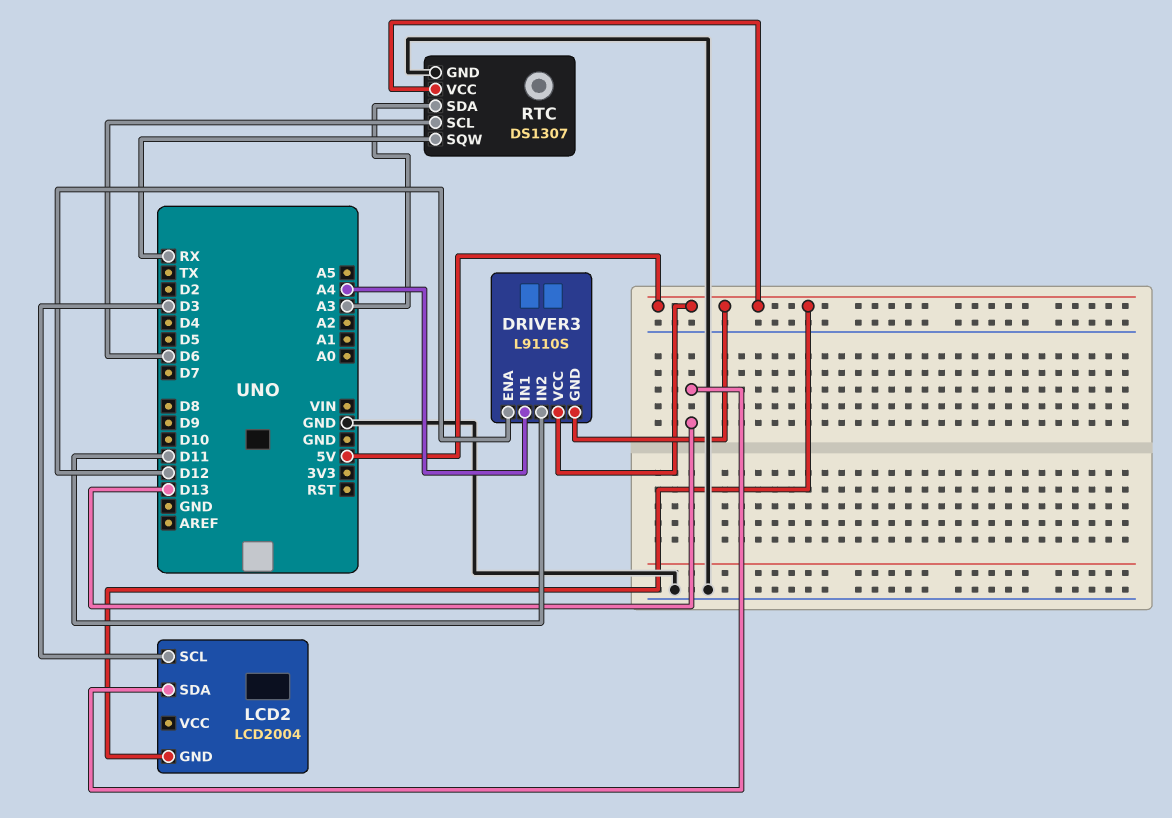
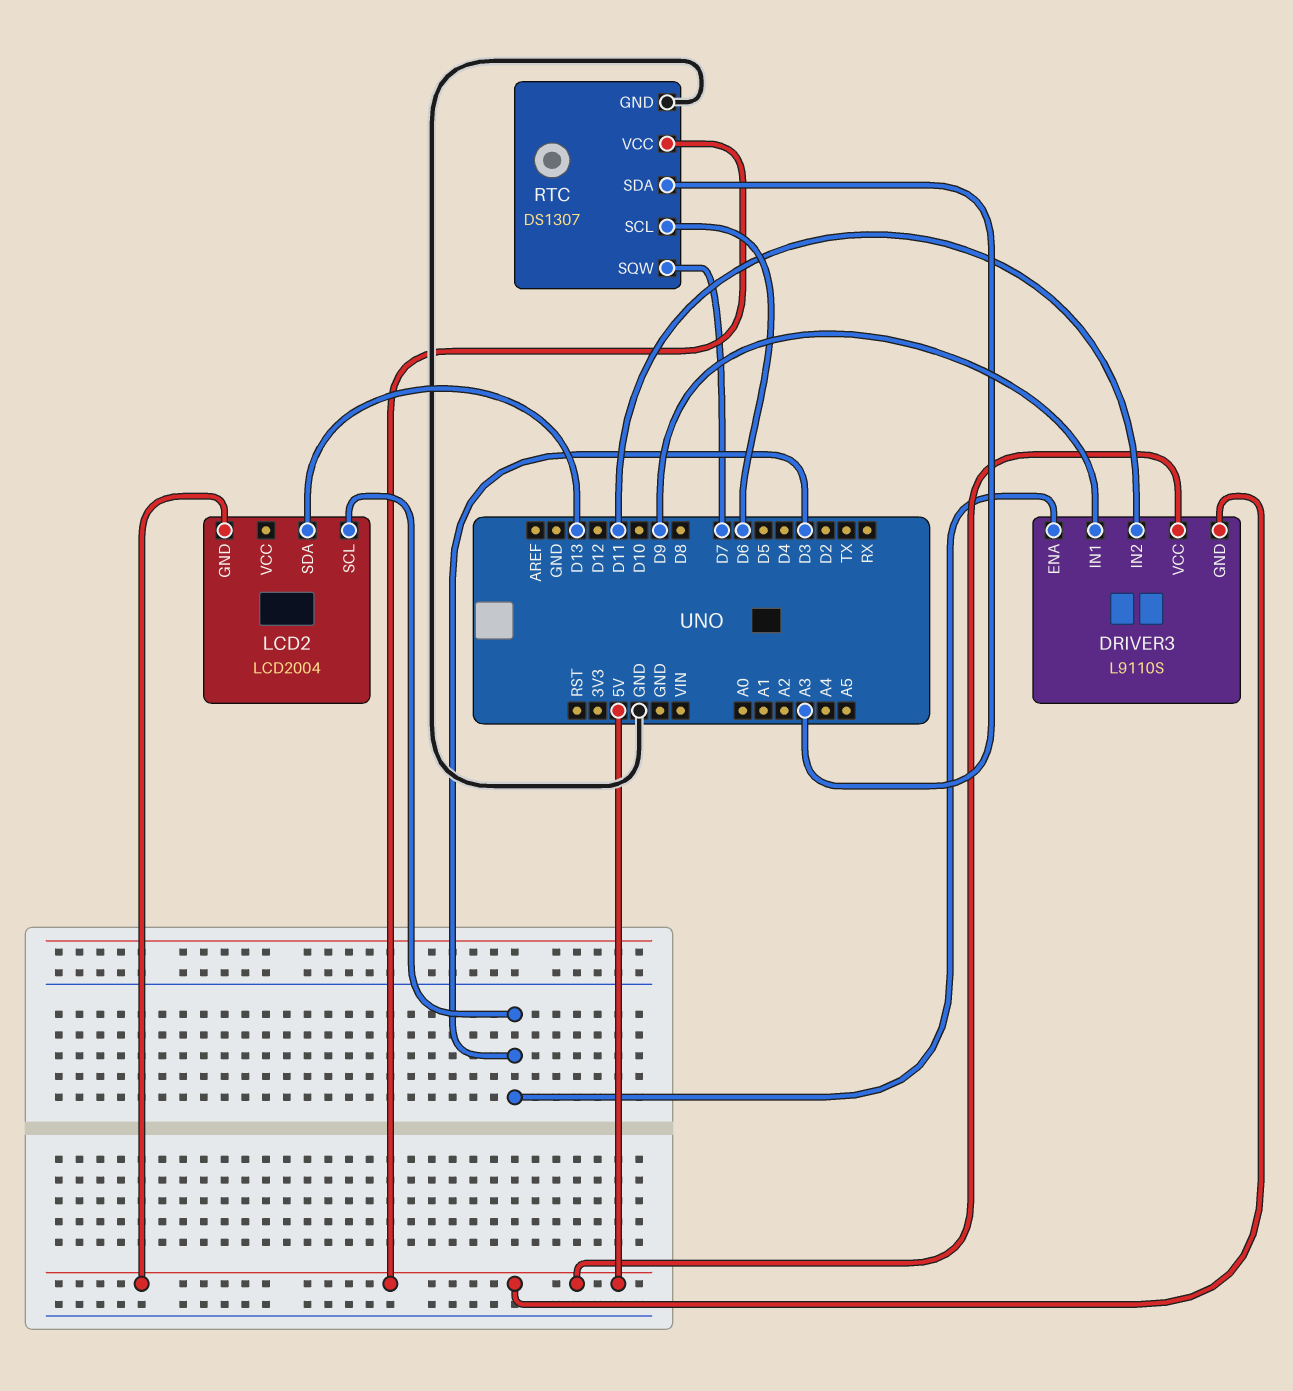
DRIVER3 pin ENA: D12 -> D3
DRIVER3 pin IN1: A4 -> D9
RTC pin SQW: RX -> D7

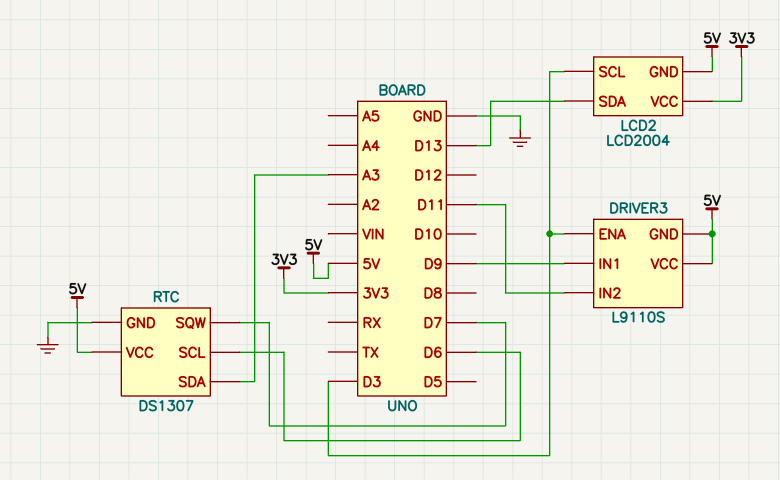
LCD2 pin VCC: none -> 3V3

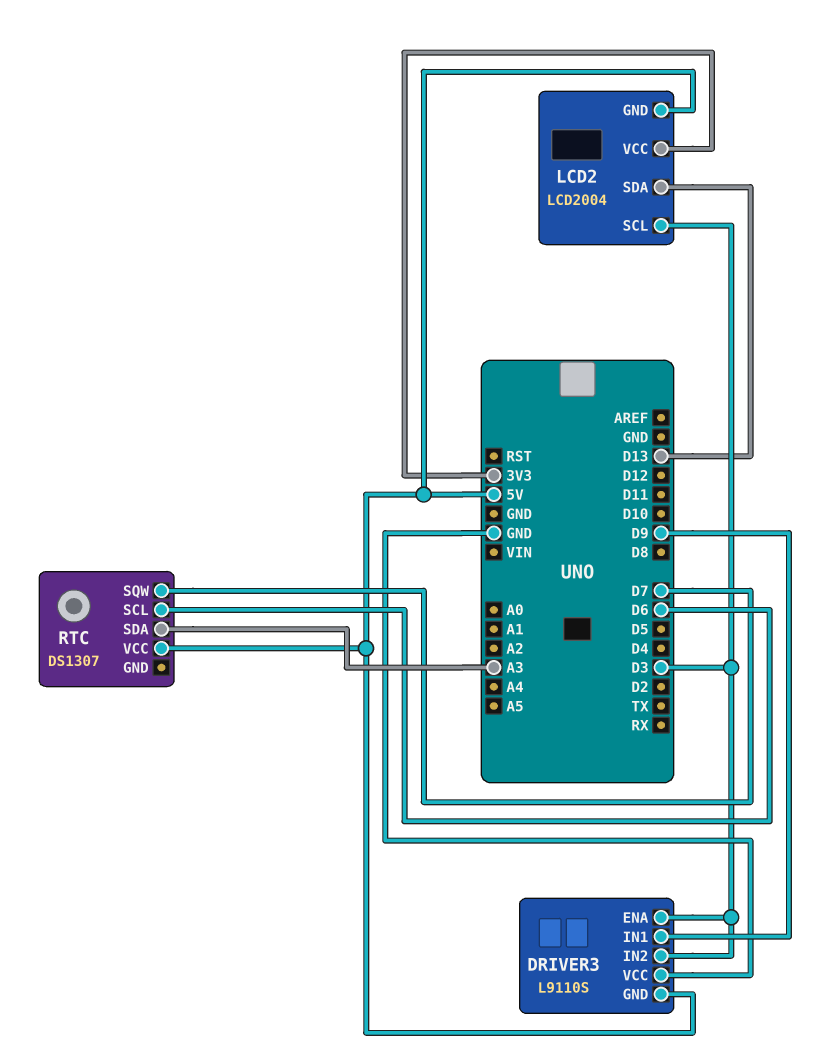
DRIVER3 pin IN2: D11 -> D3
DRIVER3 pin VCC: 5V -> GND
RTC pin GND: GND -> none

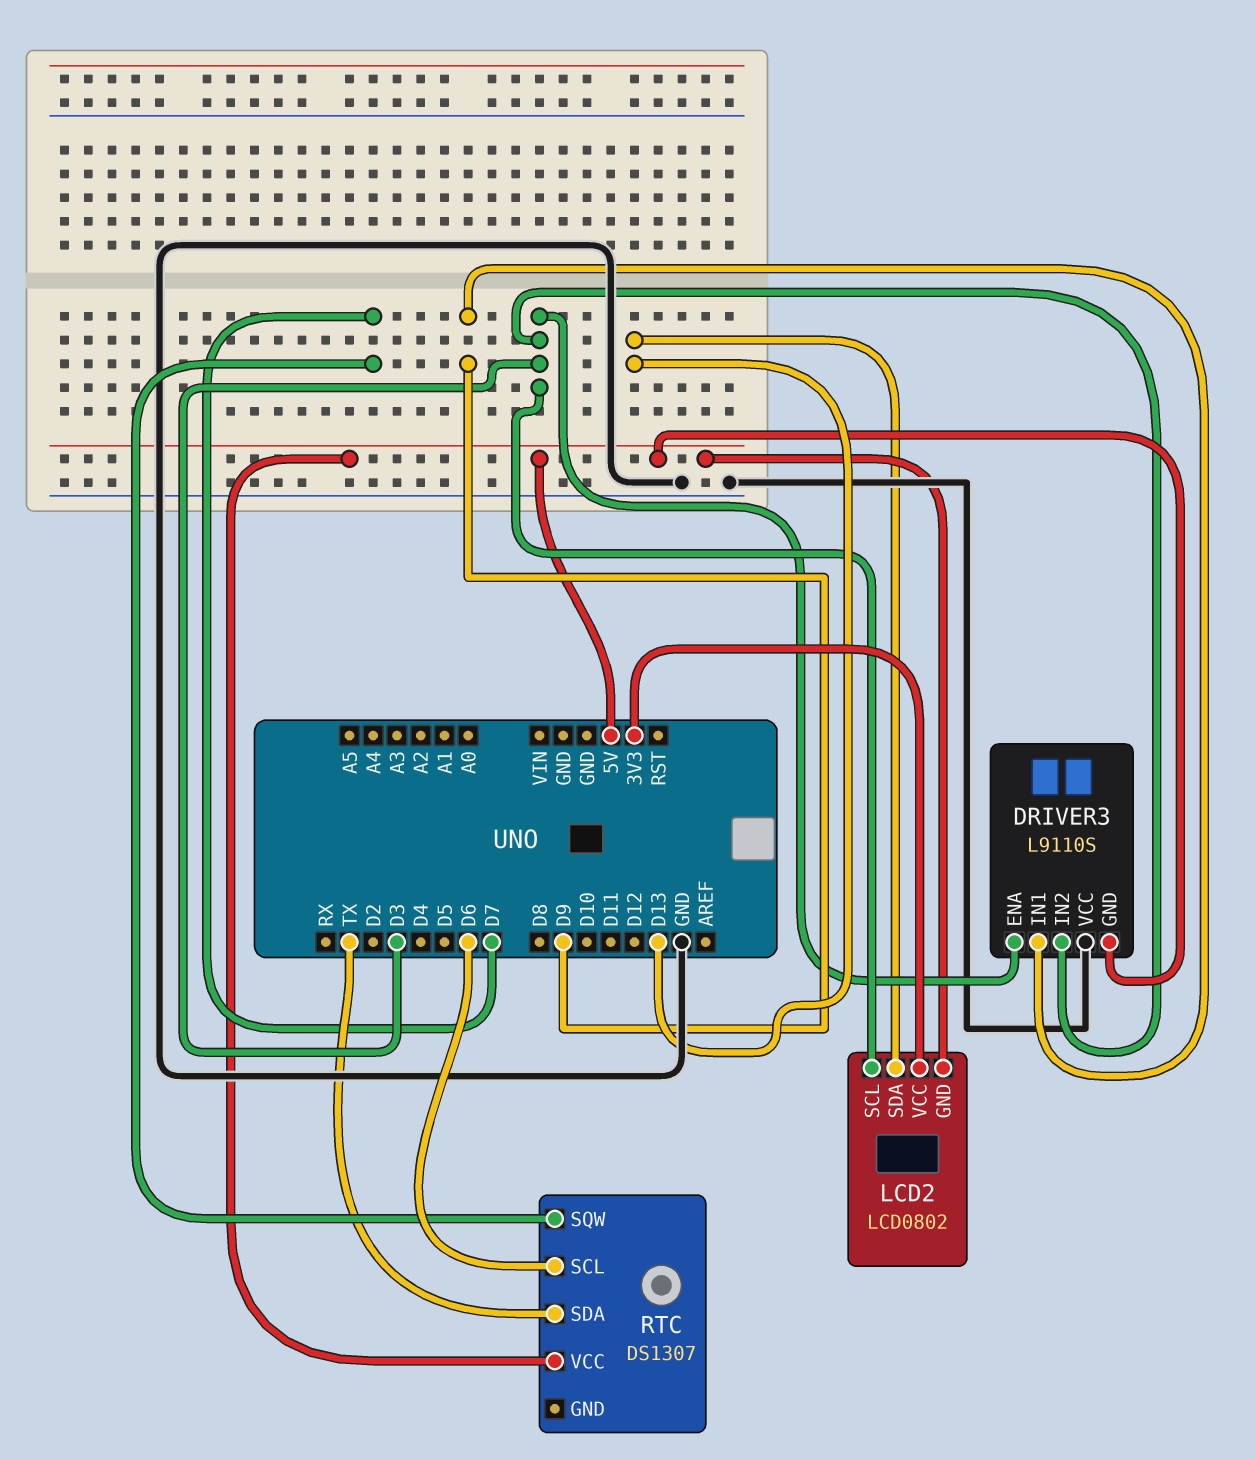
LCD2: LCD2004 -> LCD0802
RTC pin SDA: A3 -> TX

